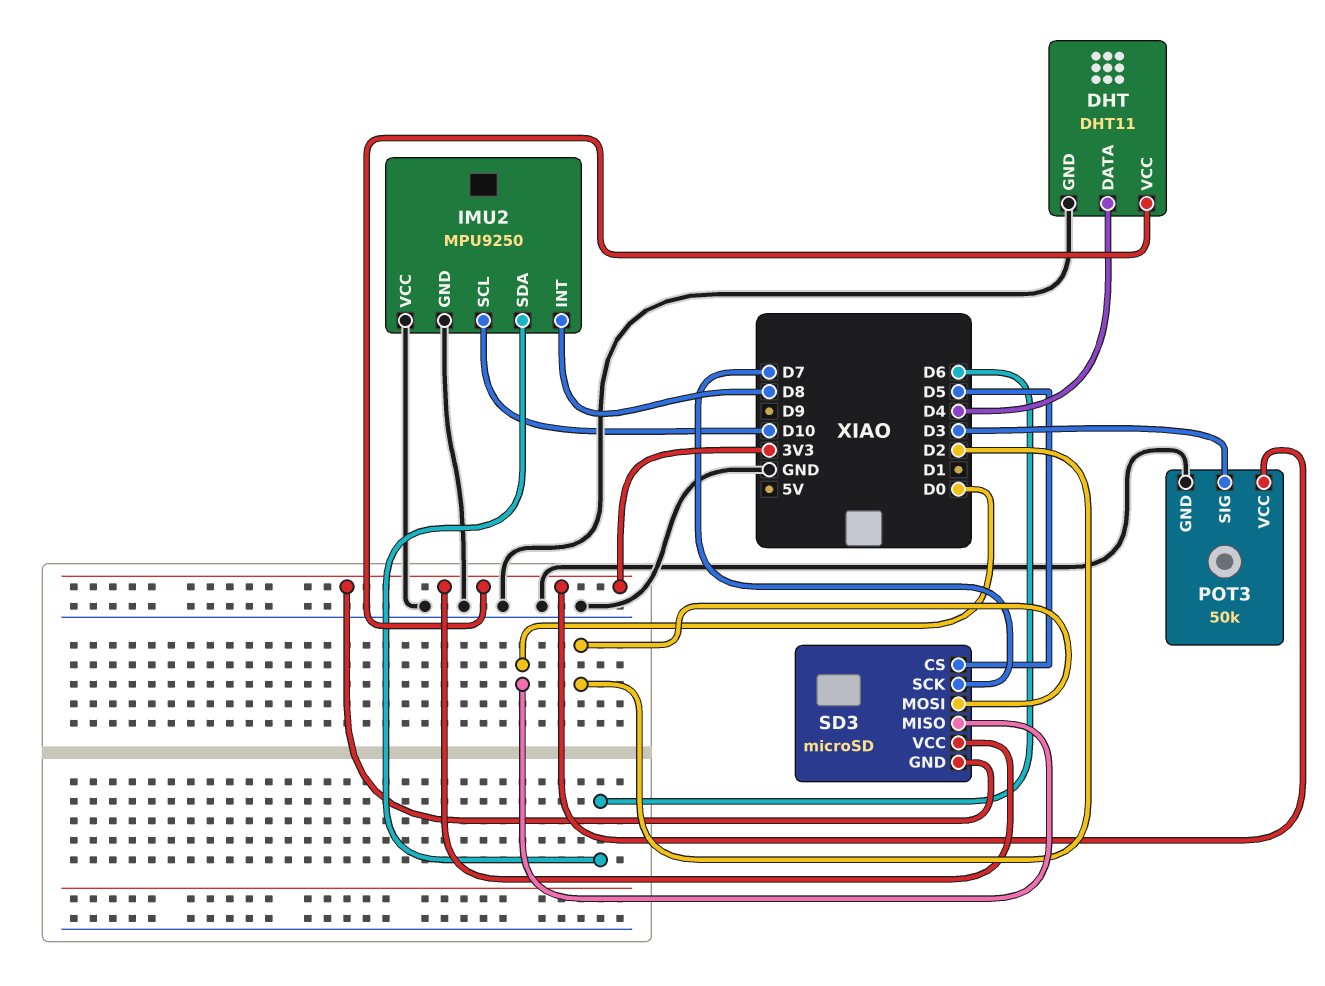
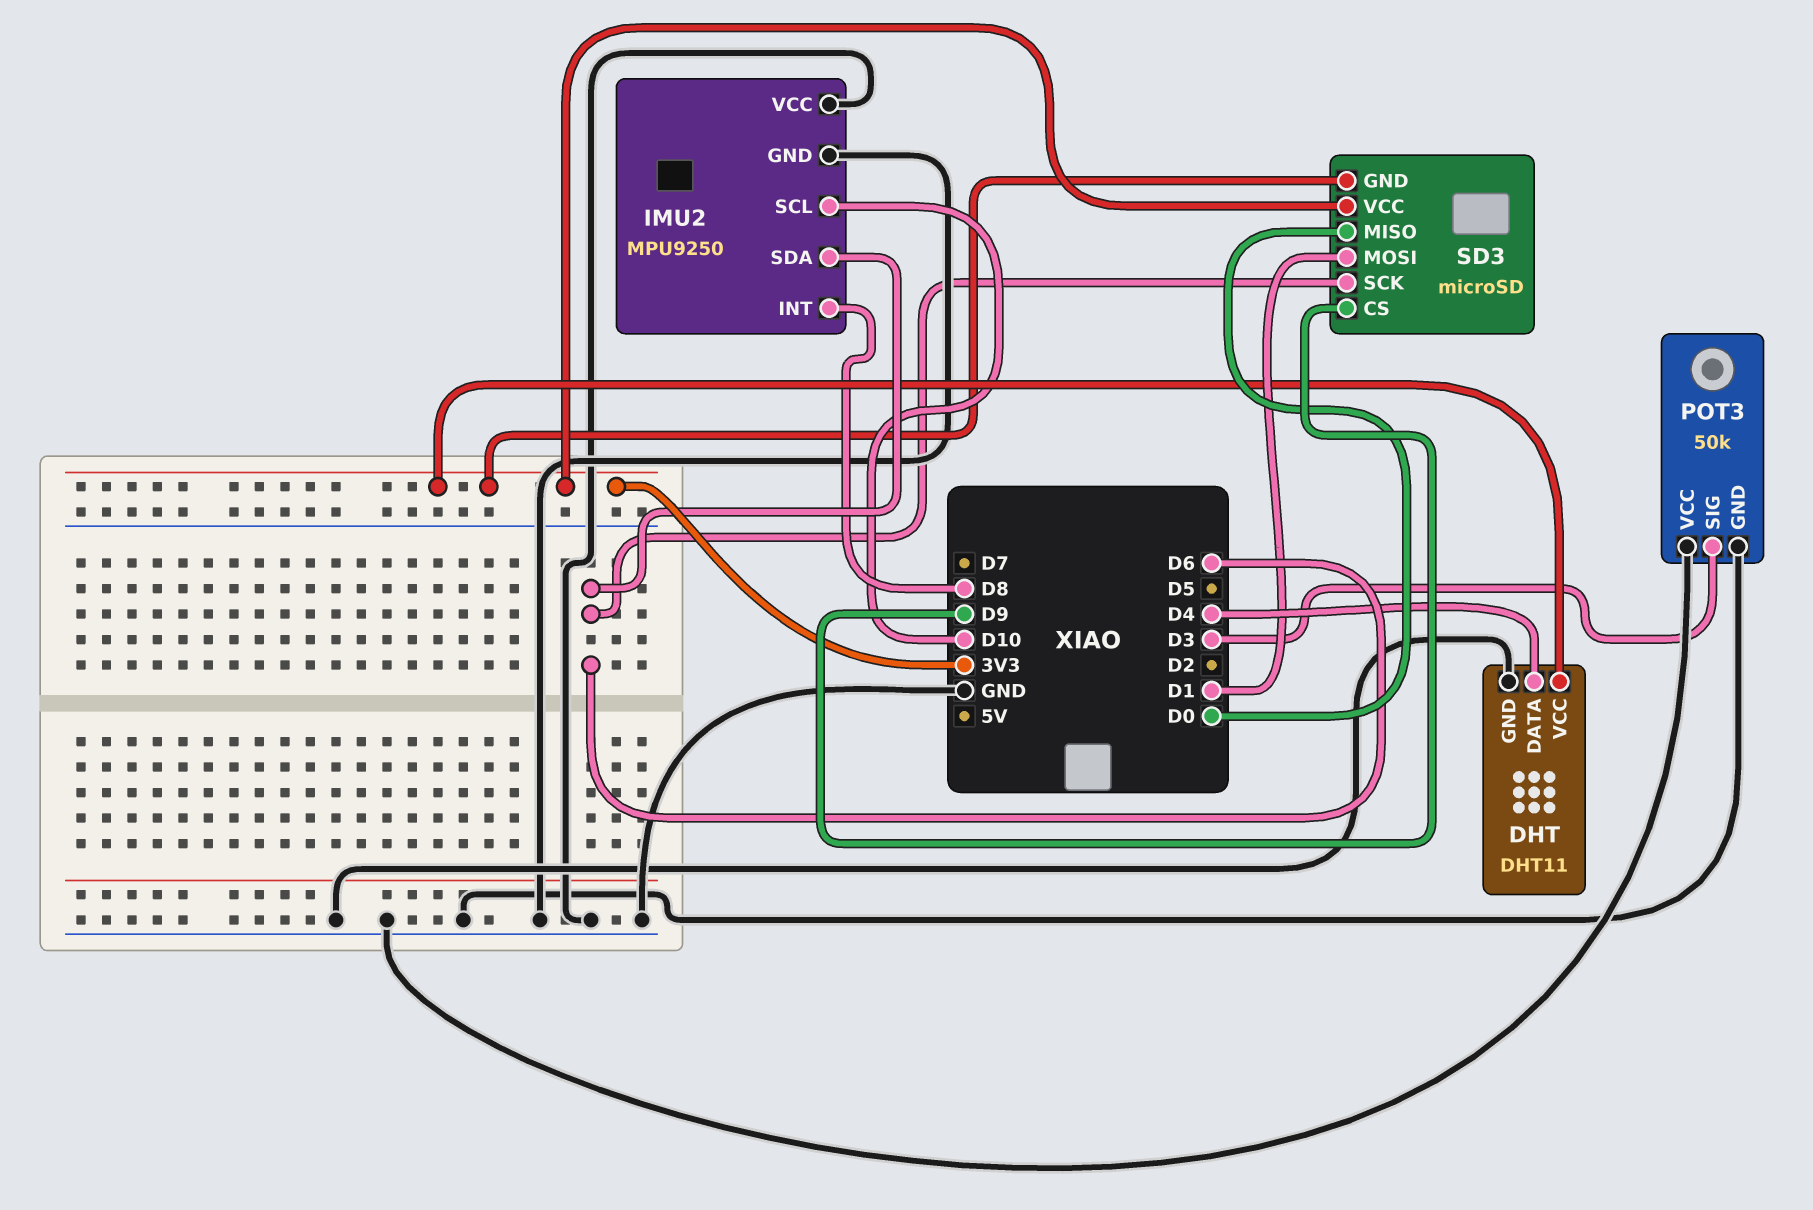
POT3 pin VCC: 3V3 -> GND
SD3 pin CS: D5 -> D9
SD3 pin MOSI: D2 -> D1
SD3 pin SCK: D7 -> D6

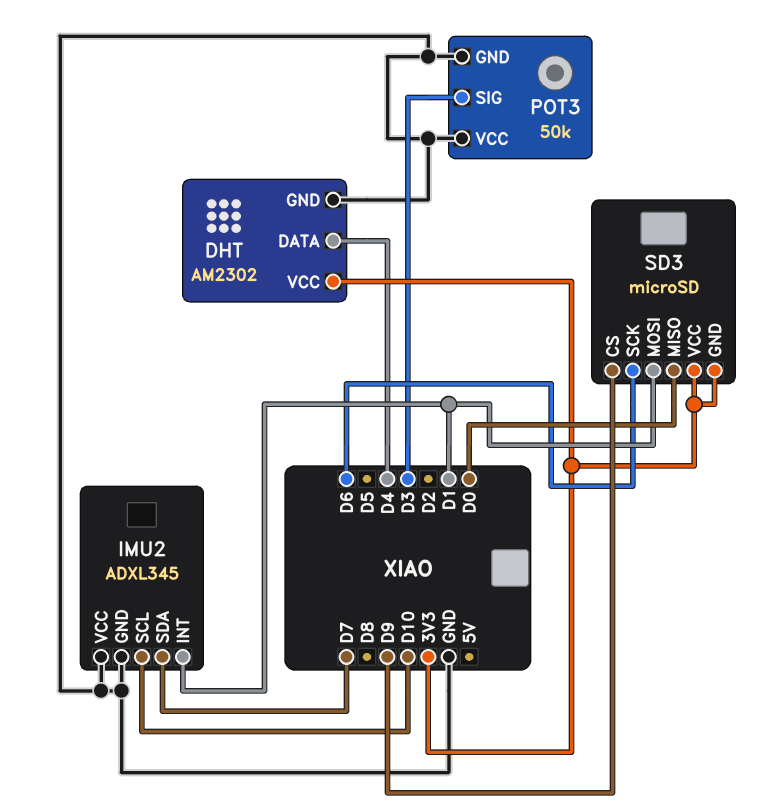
DHT: DHT11 -> AM2302
IMU2: MPU9250 -> ADXL345
IMU2 pin INT: D8 -> D1
IMU2 pin SDA: D6 -> D7

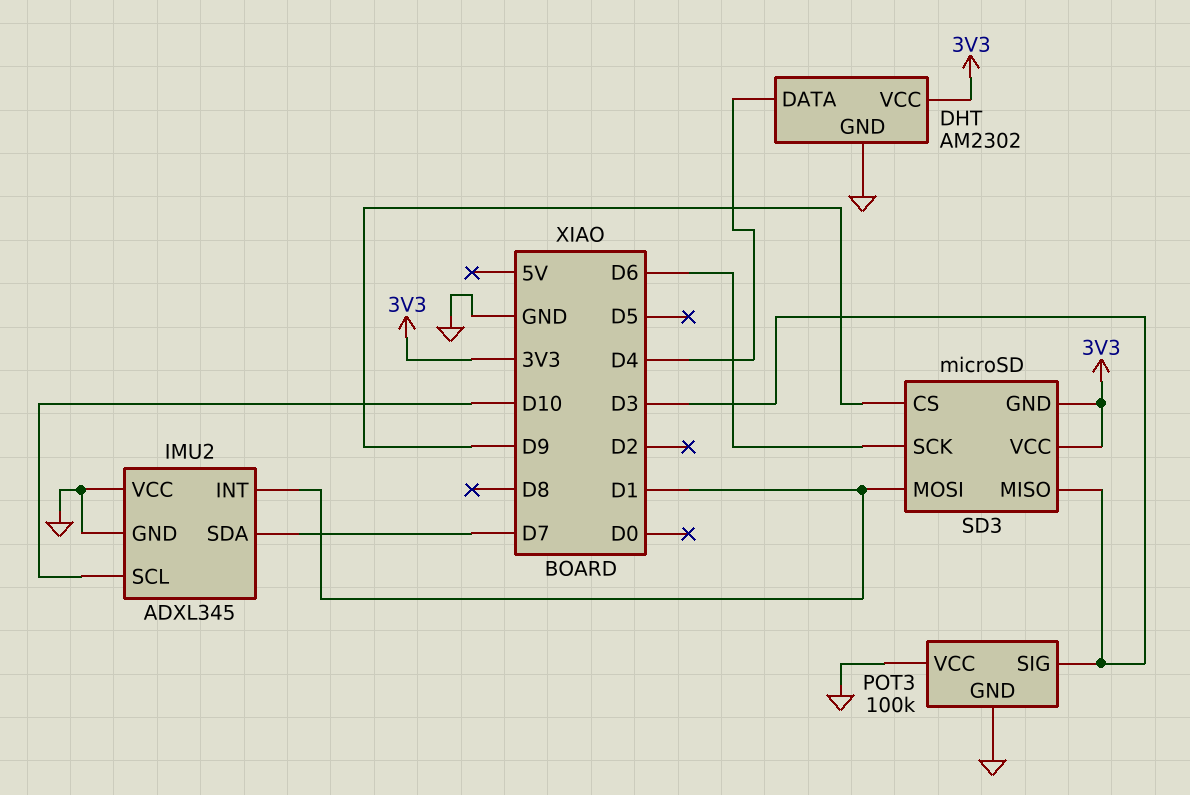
POT3: 50k -> 100k
SD3 pin MISO: D0 -> D3

